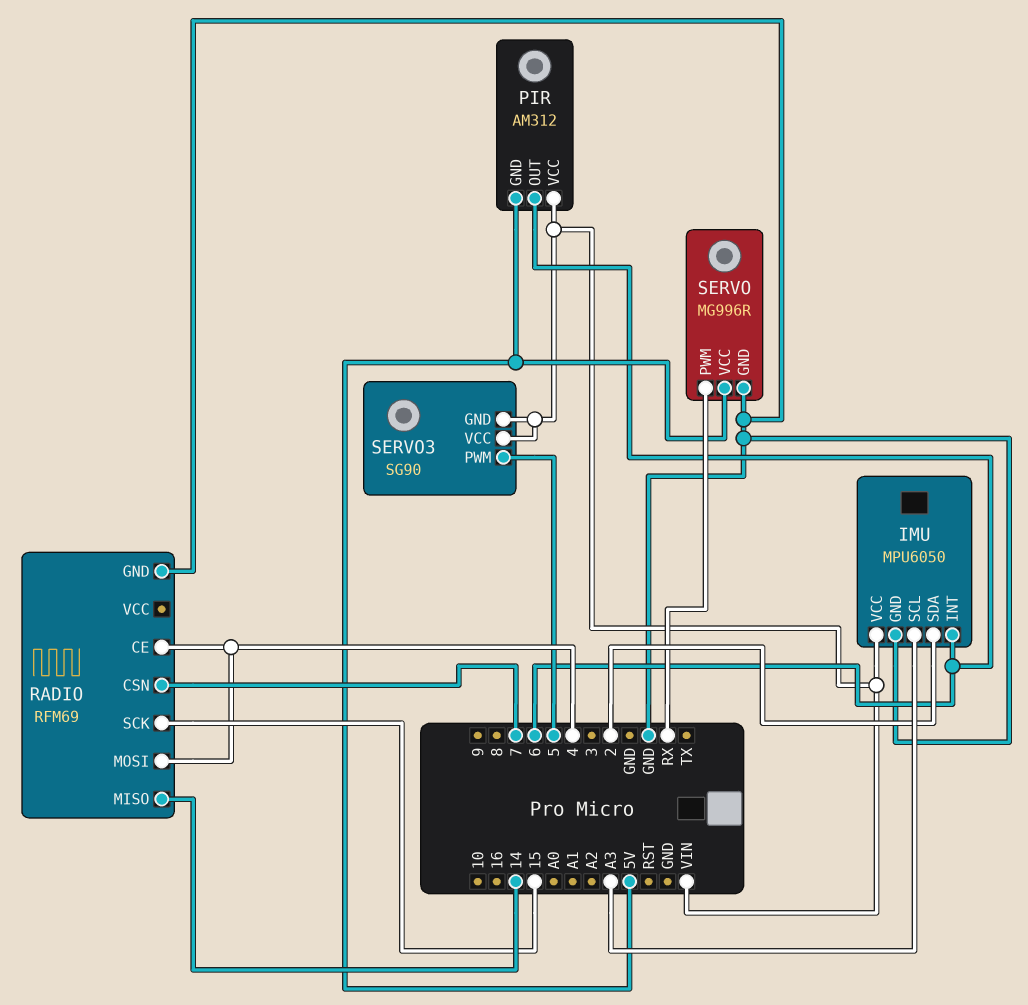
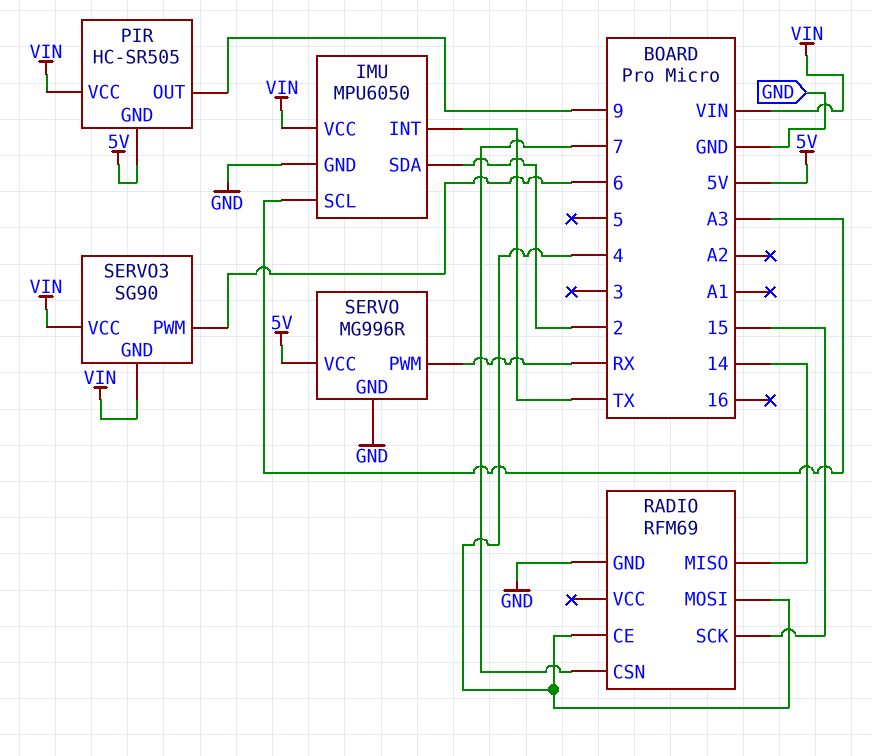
IMU pin INT: 6 -> TX
PIR: AM312 -> HC-SR505
PIR pin OUT: 6 -> 9
SERVO3 pin PWM: 5 -> 6

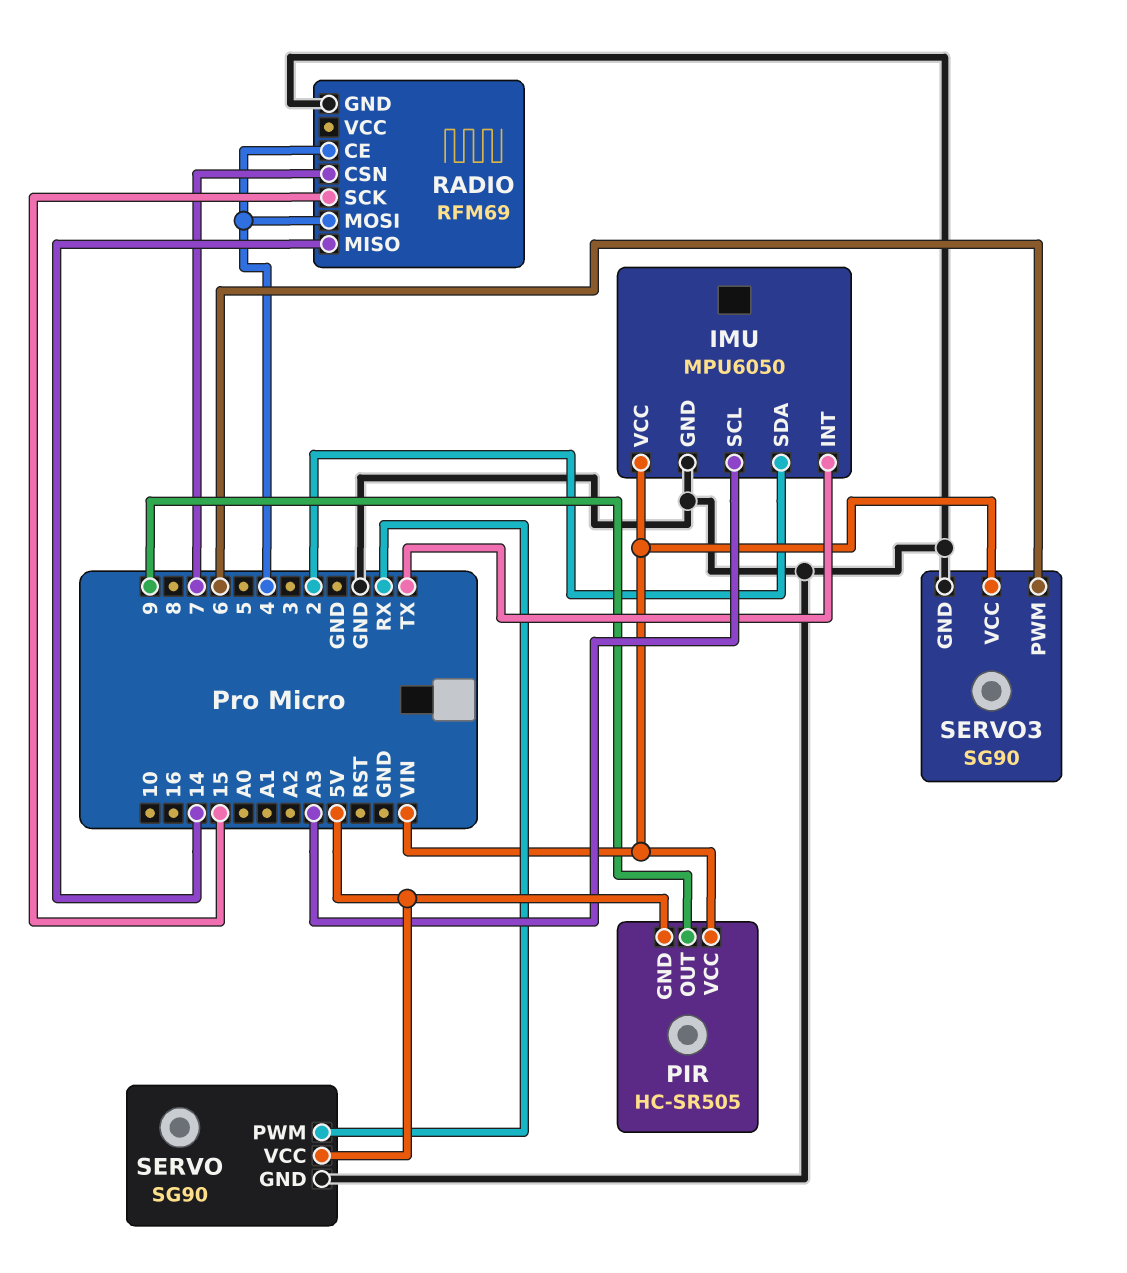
SERVO: MG996R -> SG90
SERVO3 pin GND: VIN -> GND

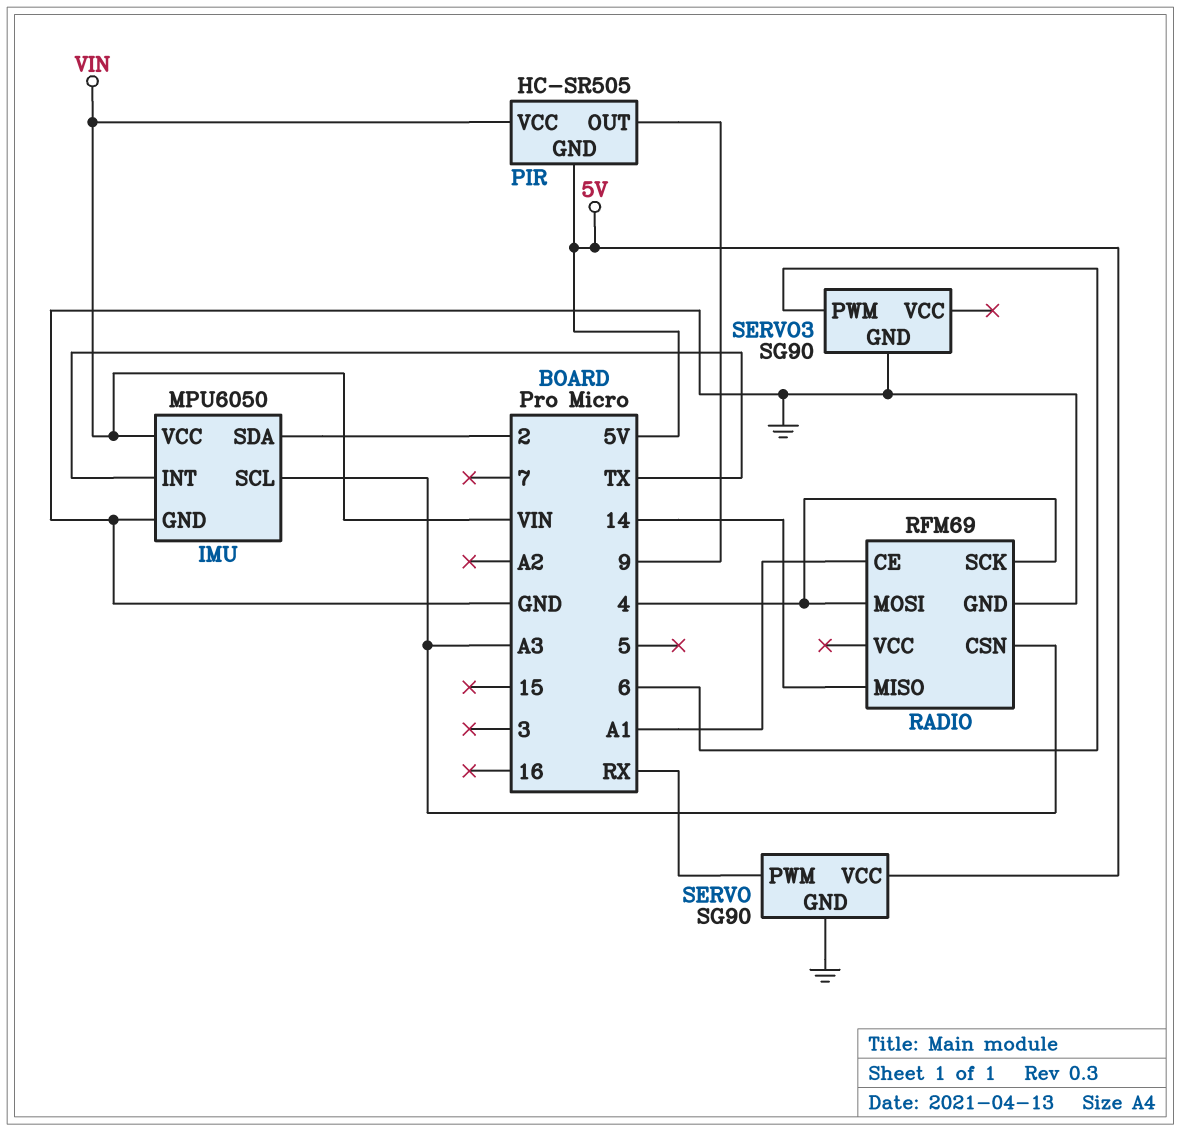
RADIO pin CE: 4 -> A1
RADIO pin CSN: 7 -> A3
RADIO pin SCK: 15 -> 4
SERVO3 pin VCC: VIN -> none

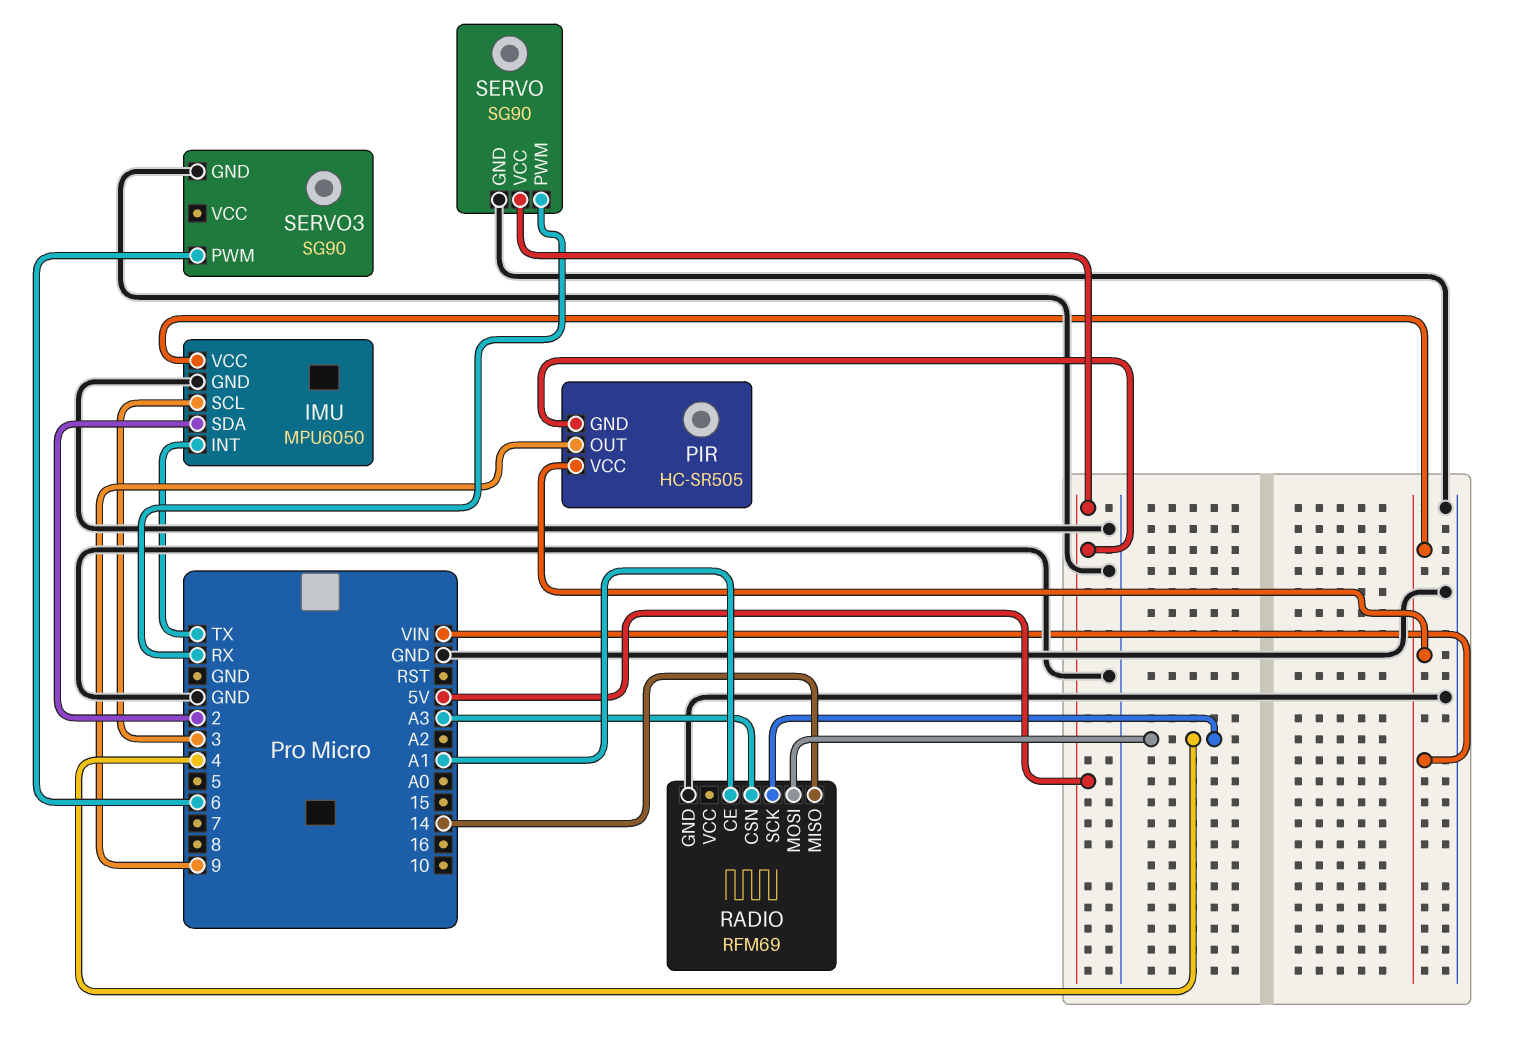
IMU pin SCL: A3 -> 3

